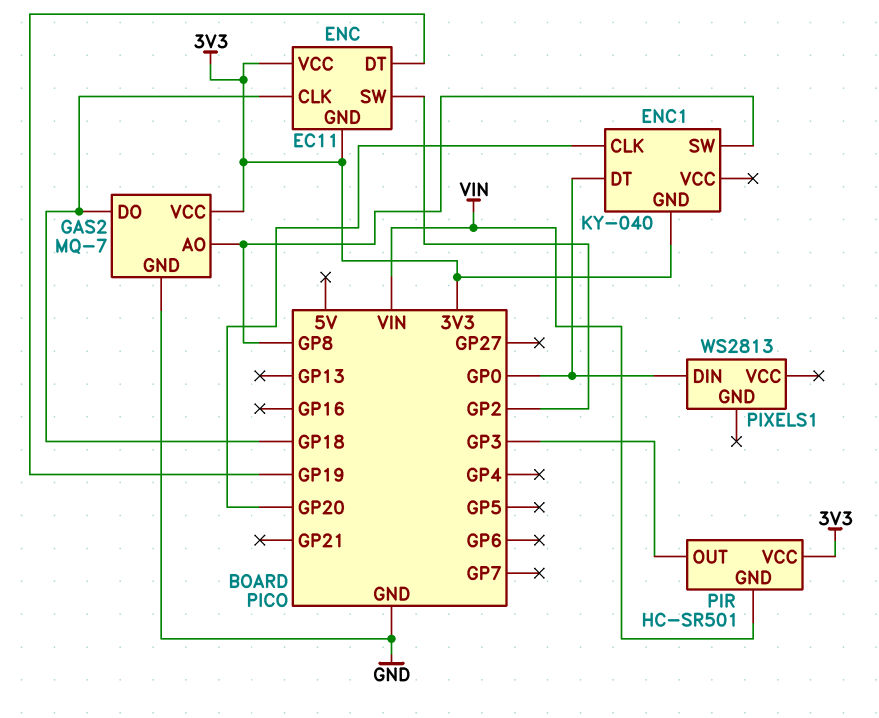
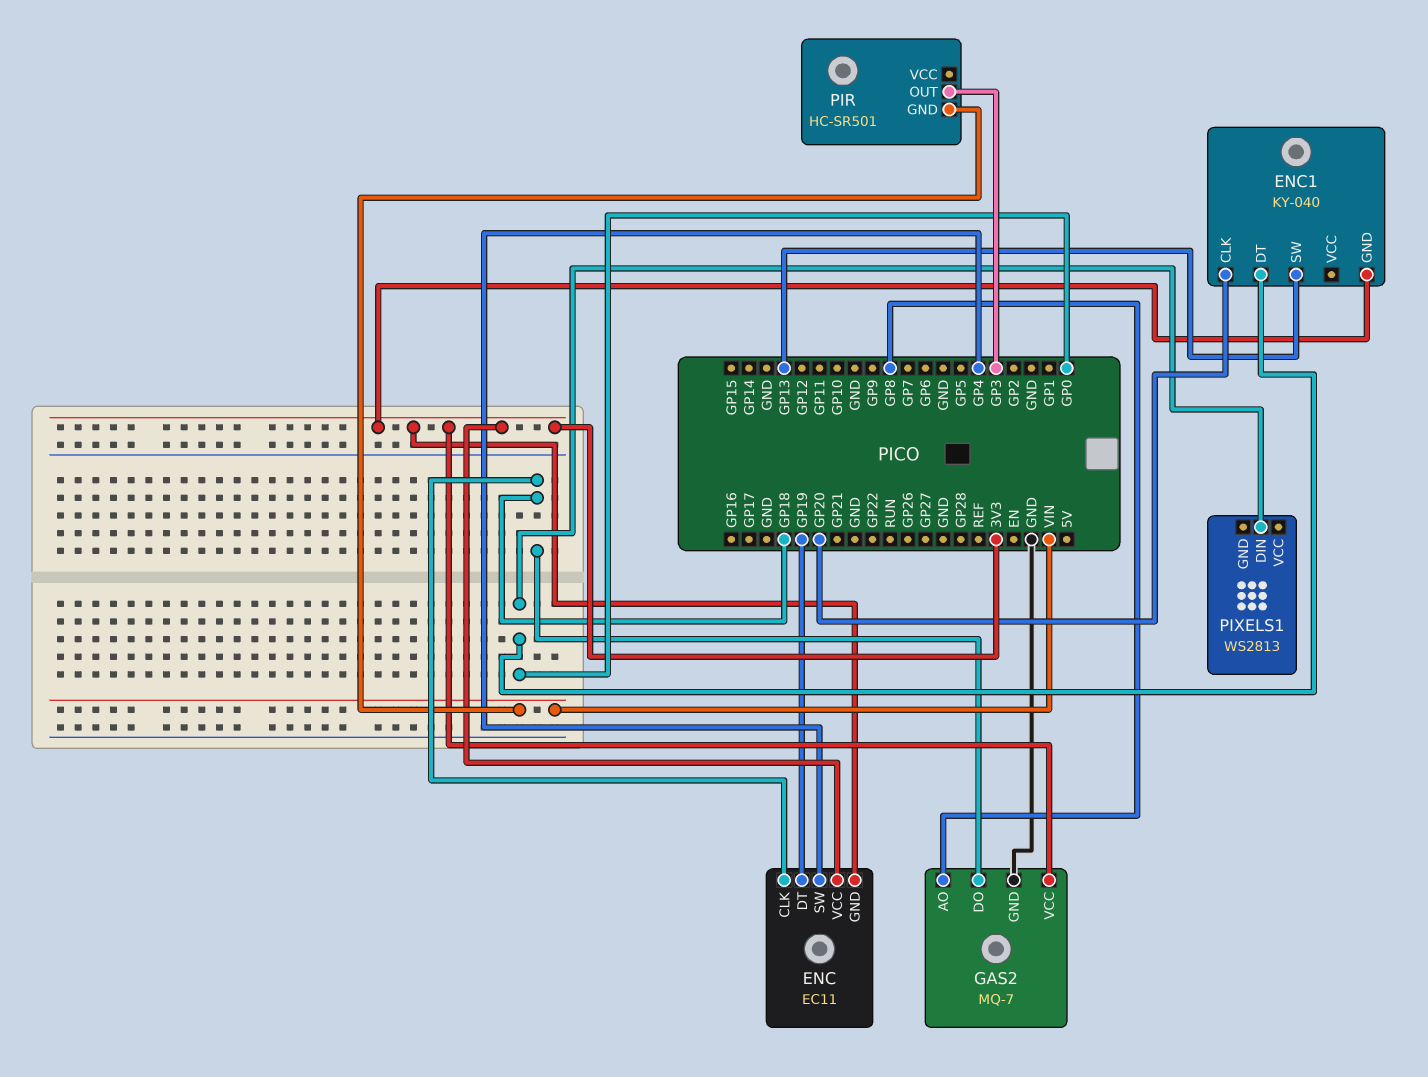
ENC pin SW: GP2 -> GP4
ENC1 pin SW: GP8 -> GP13
PIR pin VCC: 3V3 -> none

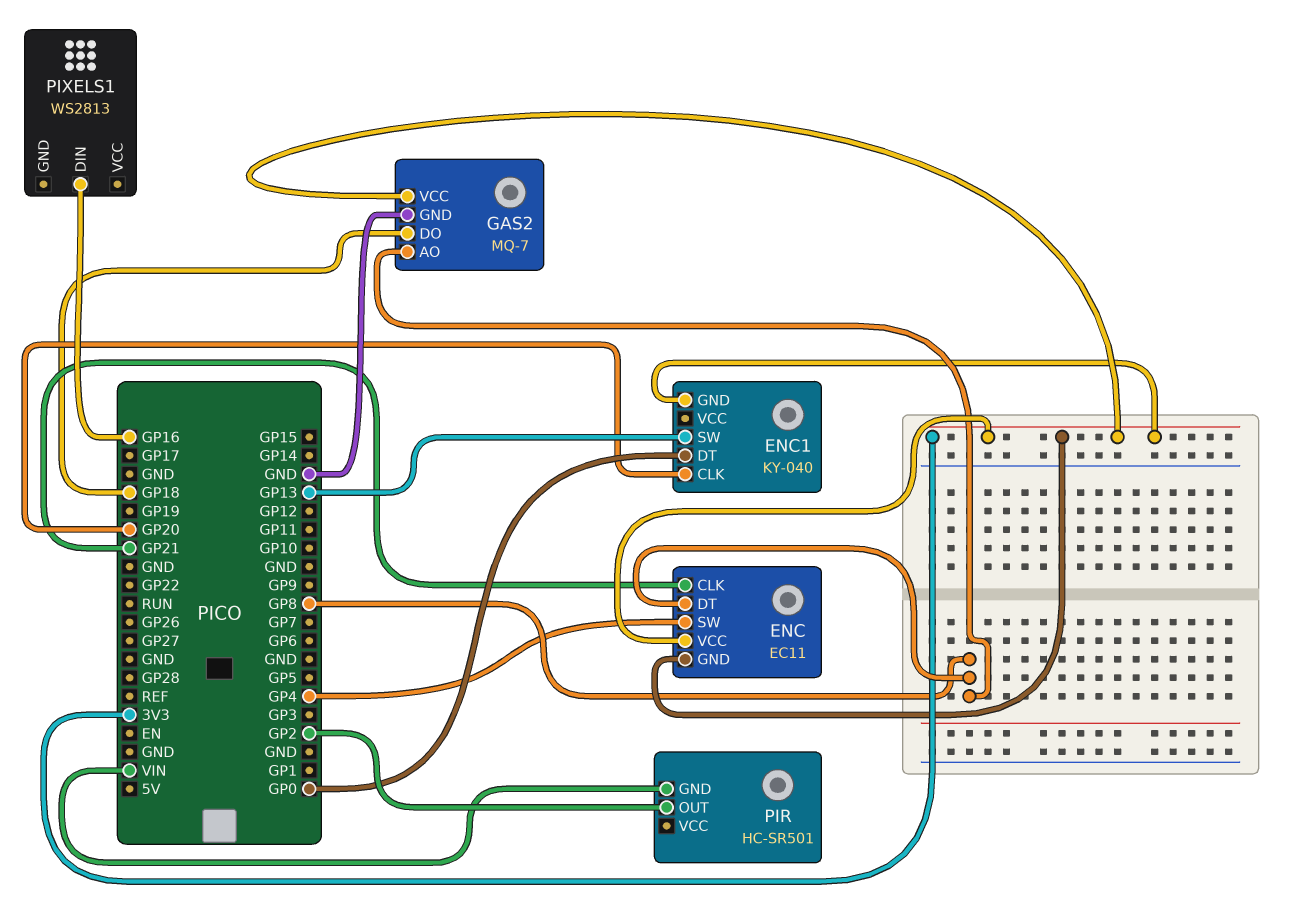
ENC pin CLK: GP18 -> GP21
ENC pin DT: GP19 -> GP8
PIR pin OUT: GP3 -> GP2
PIXELS1 pin DIN: GP0 -> GP16

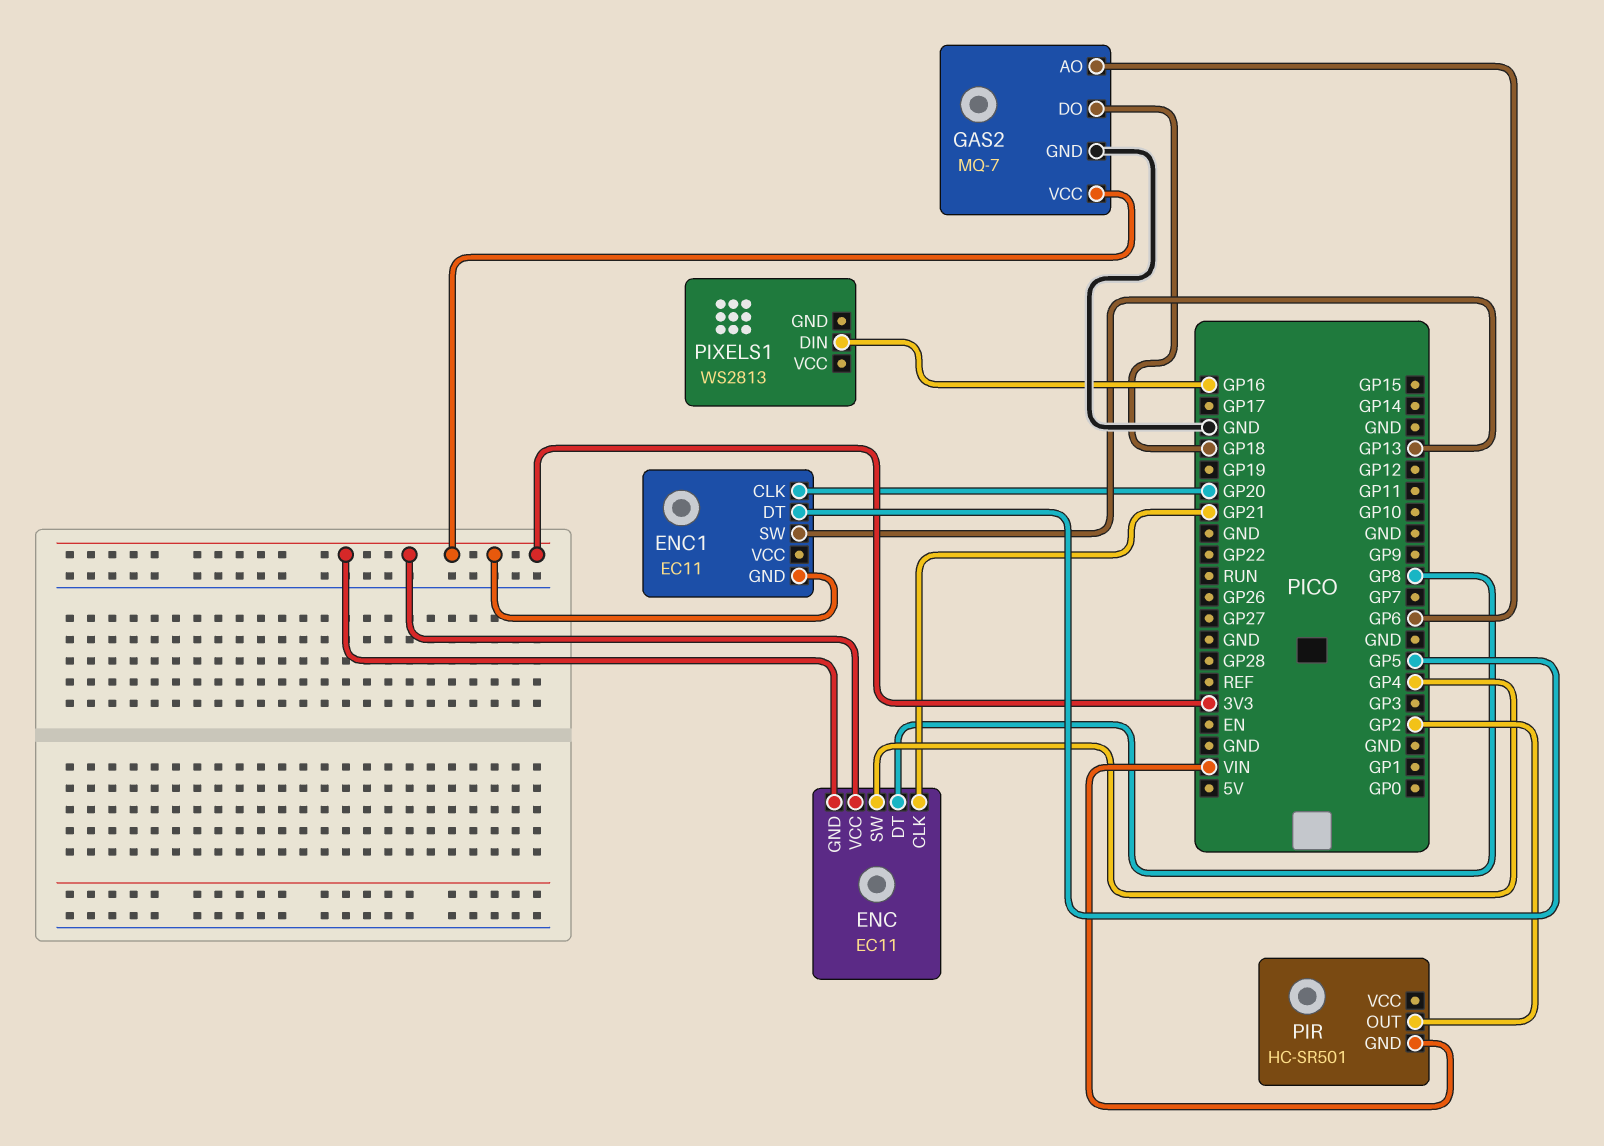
ENC1: KY-040 -> EC11
ENC1 pin DT: GP0 -> GP5
GAS2 pin AO: GP8 -> GP6

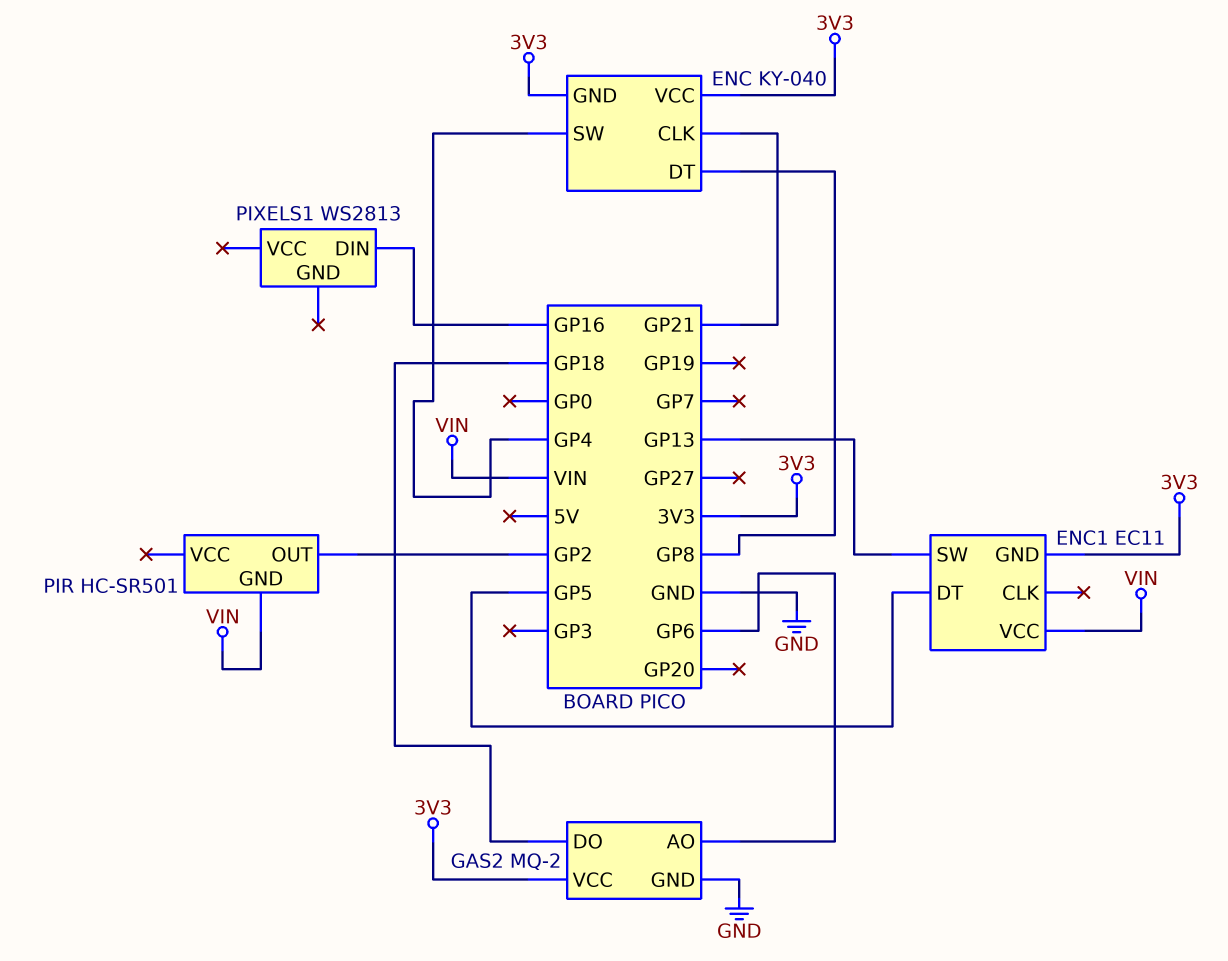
ENC: EC11 -> KY-040
ENC1 pin CLK: GP20 -> none
ENC1 pin VCC: none -> VIN
GAS2: MQ-7 -> MQ-2

